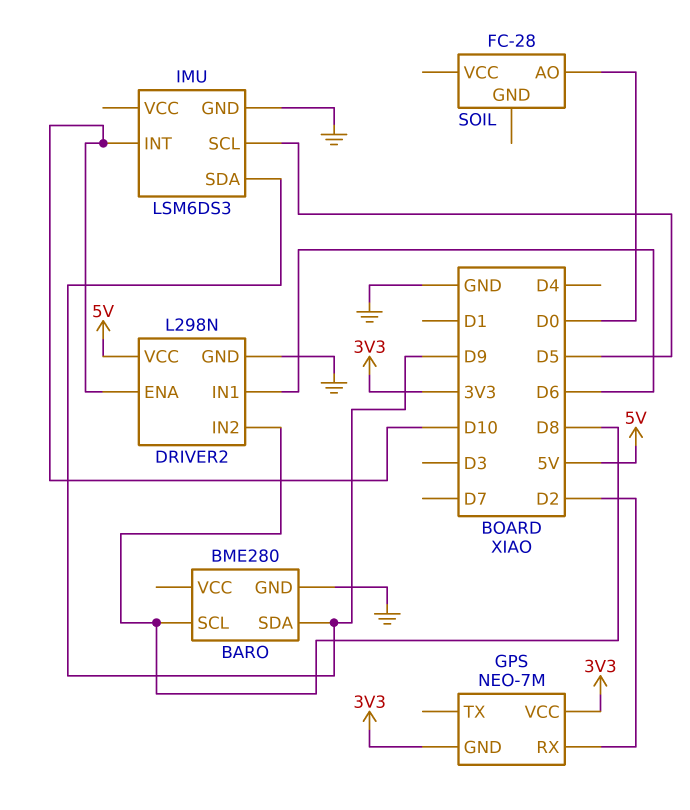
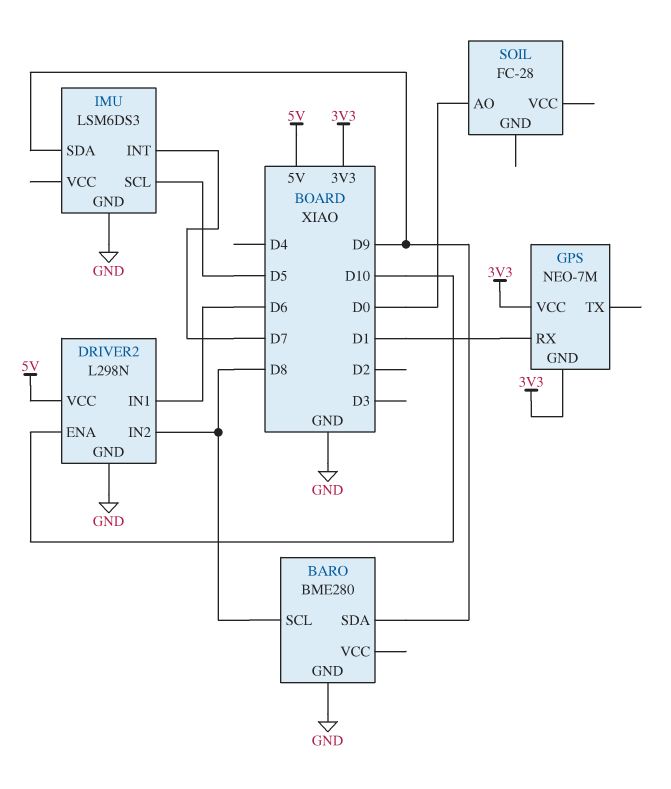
GPS pin RX: D2 -> D1
IMU pin INT: D10 -> D7

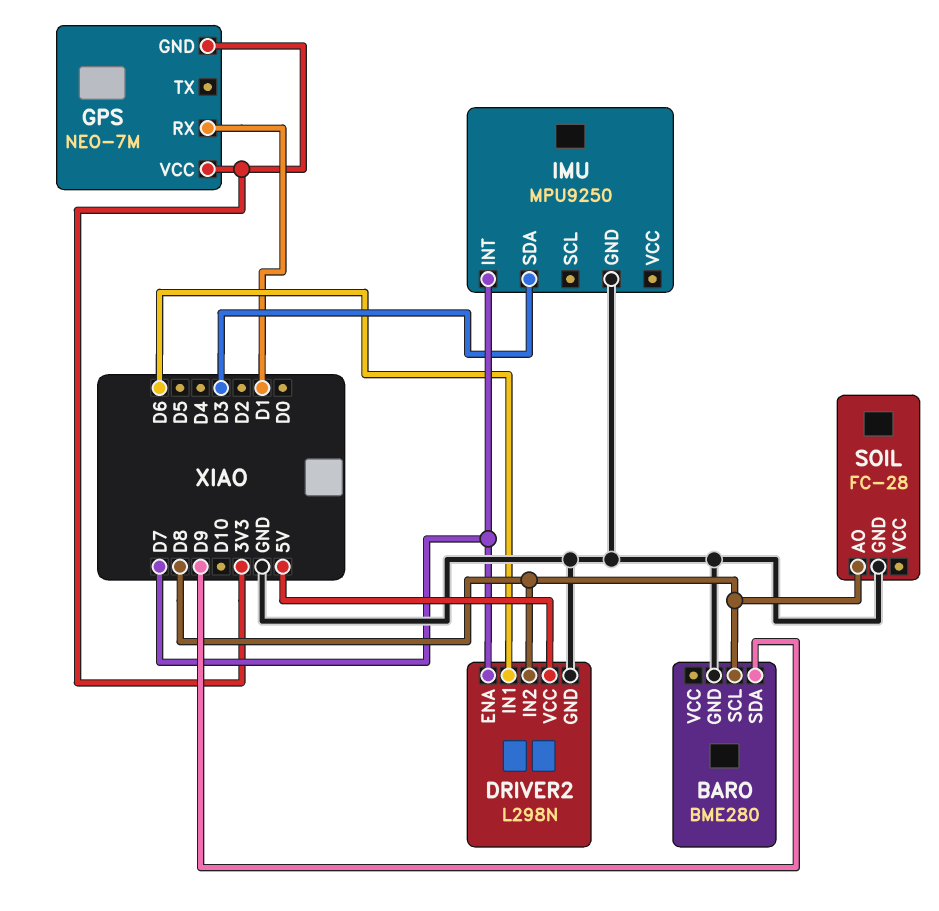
DRIVER2 pin ENA: D10 -> D7
IMU: LSM6DS3 -> MPU9250
IMU pin SCL: D5 -> none
IMU pin SDA: D9 -> D3
SOIL pin AO: D0 -> D8
SOIL pin GND: none -> GND

